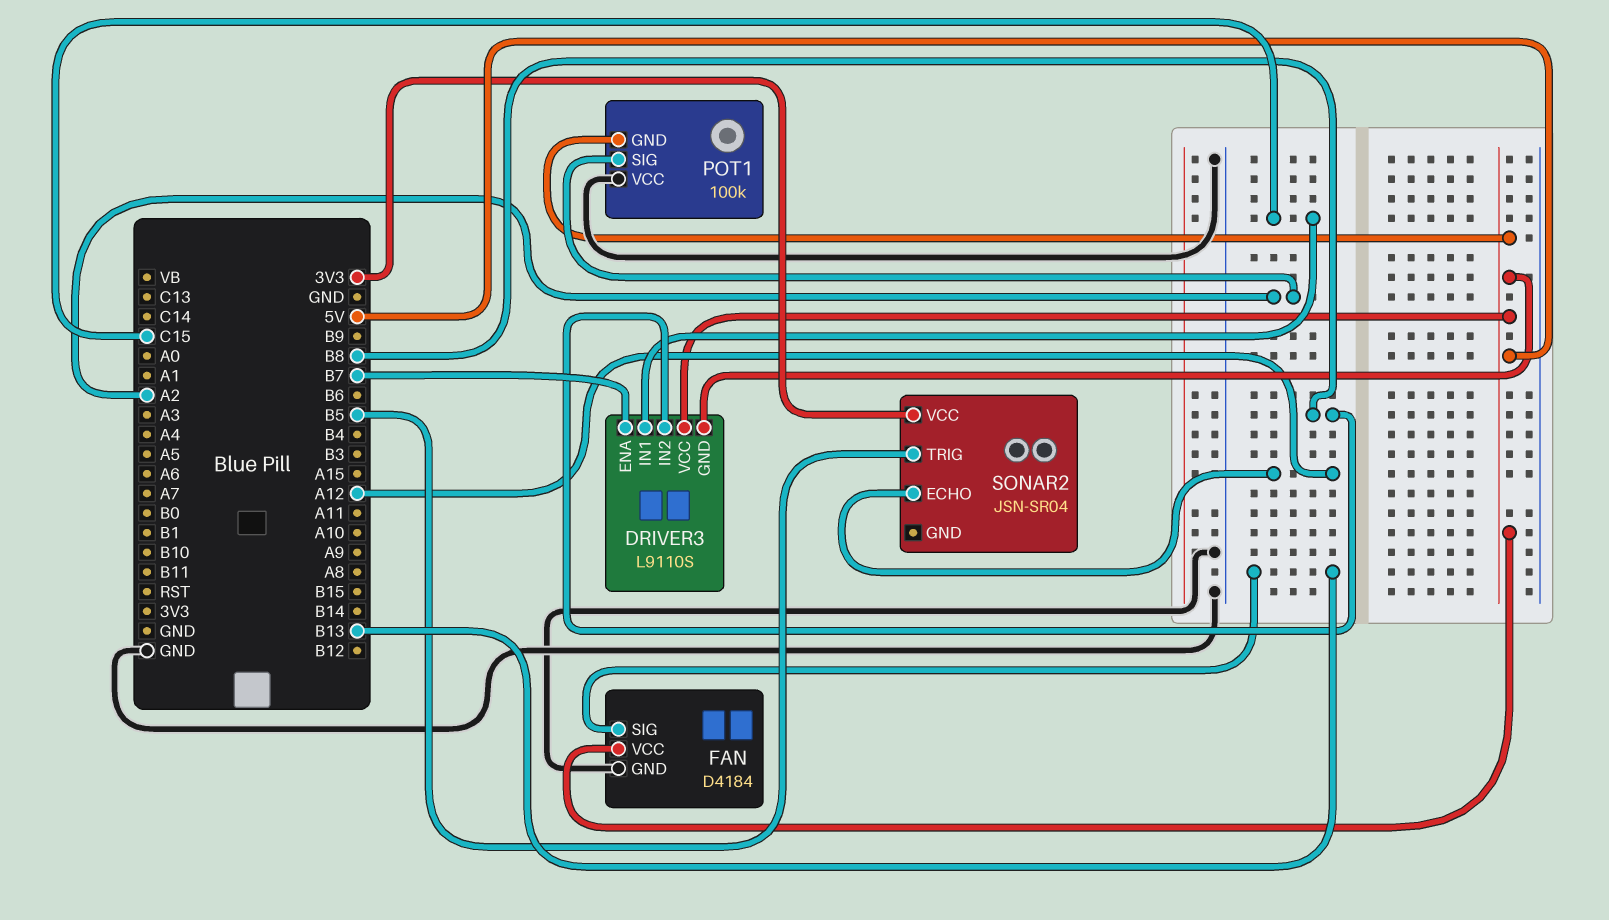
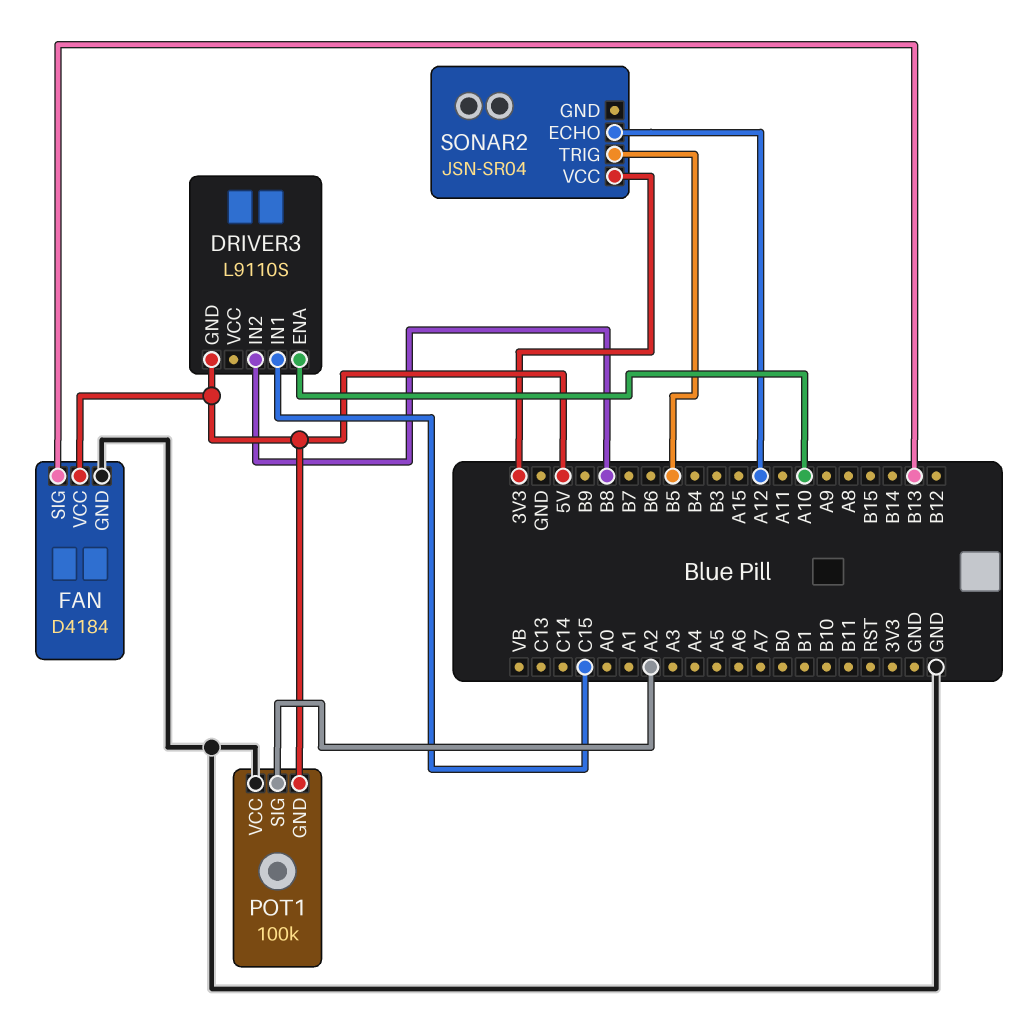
DRIVER3 pin ENA: B7 -> A10
DRIVER3 pin VCC: 5V -> none

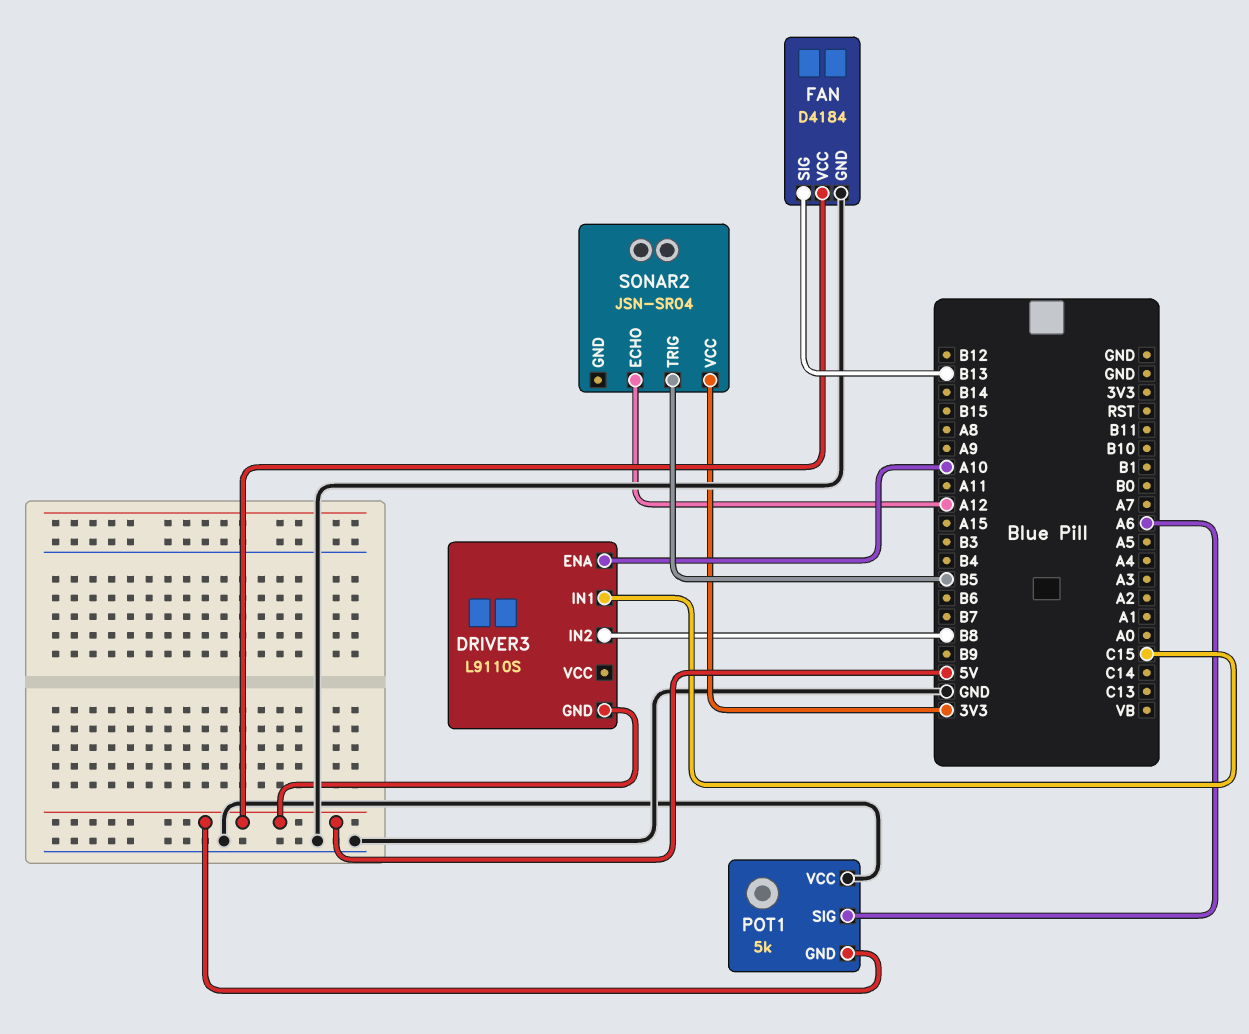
POT1: 100k -> 5k
POT1 pin SIG: A2 -> A6

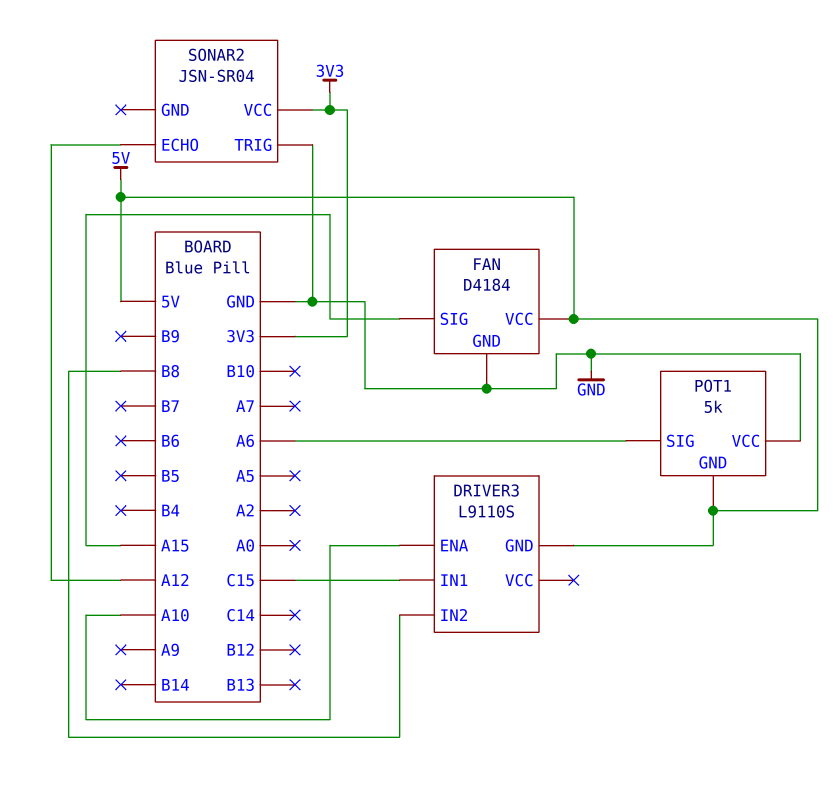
FAN pin SIG: B13 -> A15
SONAR2 pin TRIG: B5 -> GND

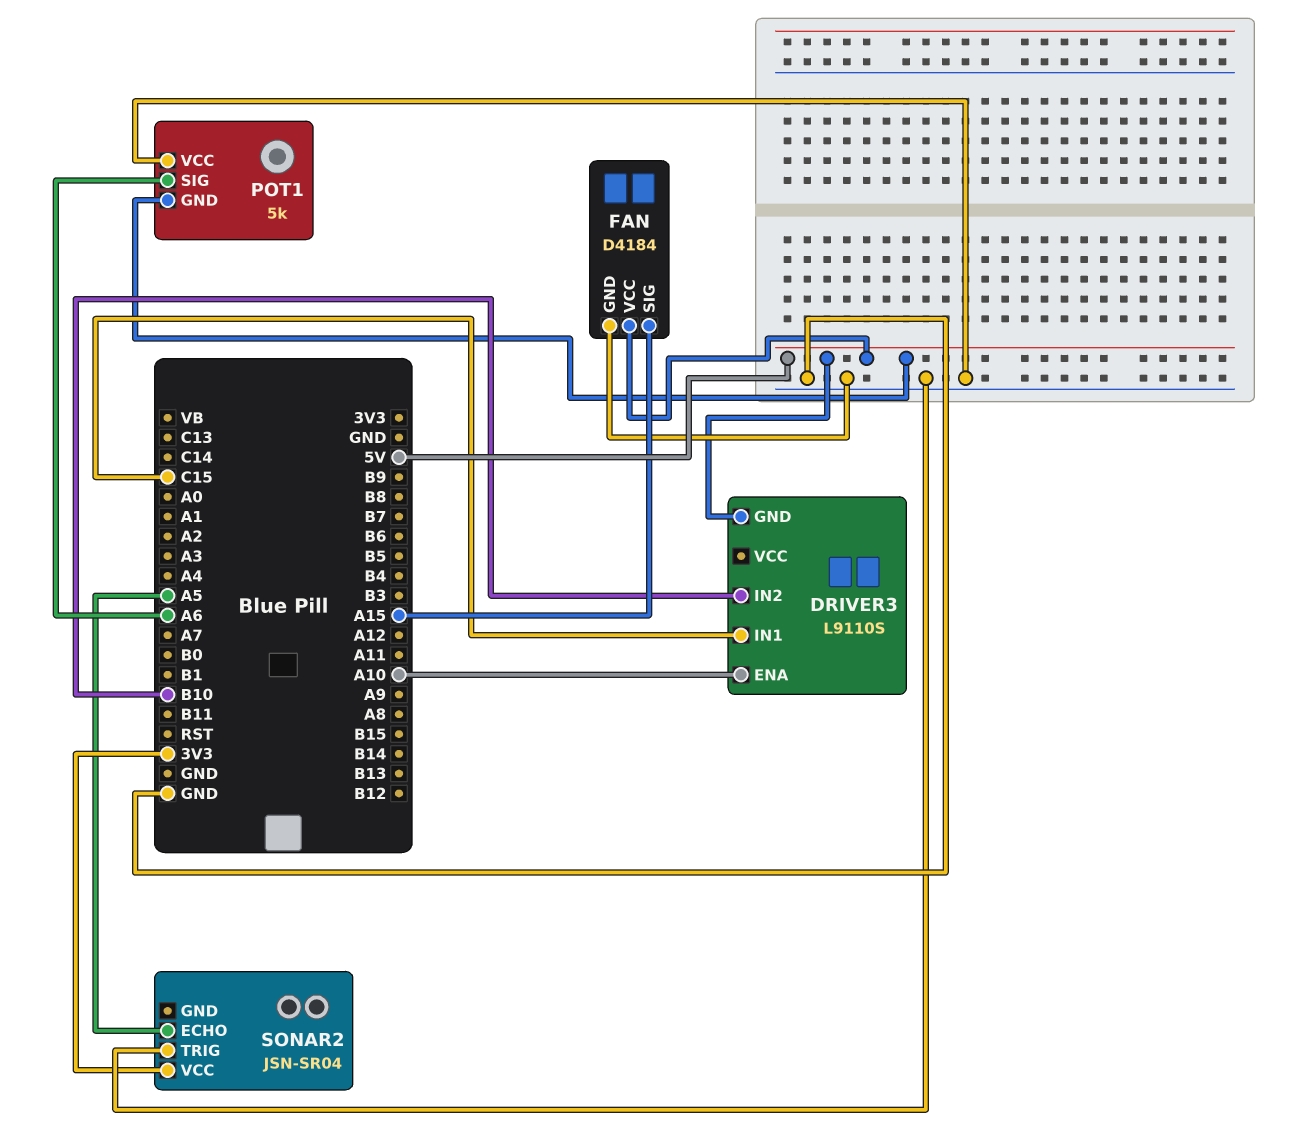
DRIVER3 pin IN2: B8 -> B10
SONAR2 pin ECHO: A12 -> A5

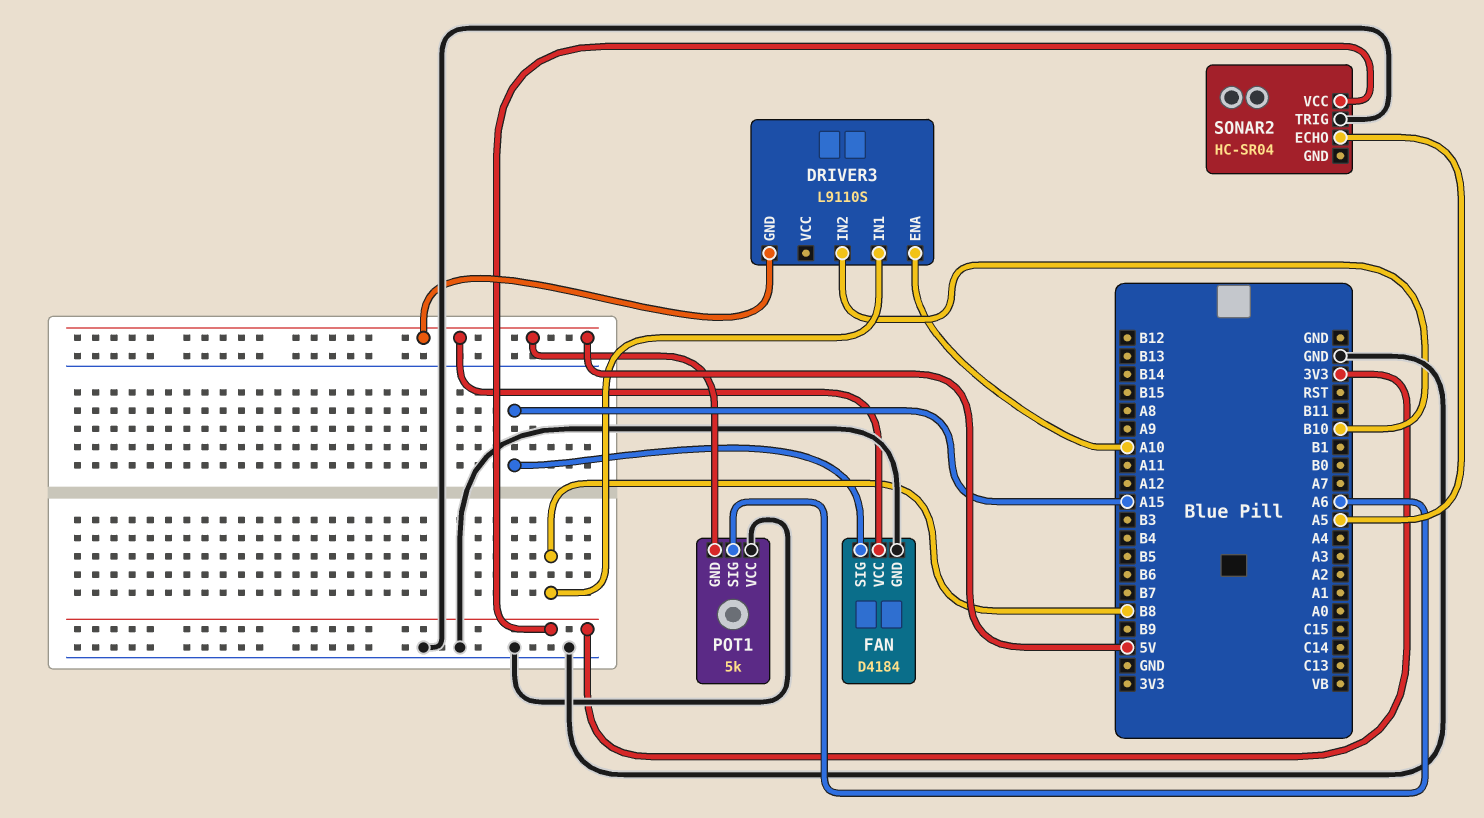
DRIVER3 pin IN1: C15 -> B8
SONAR2: JSN-SR04 -> HC-SR04

